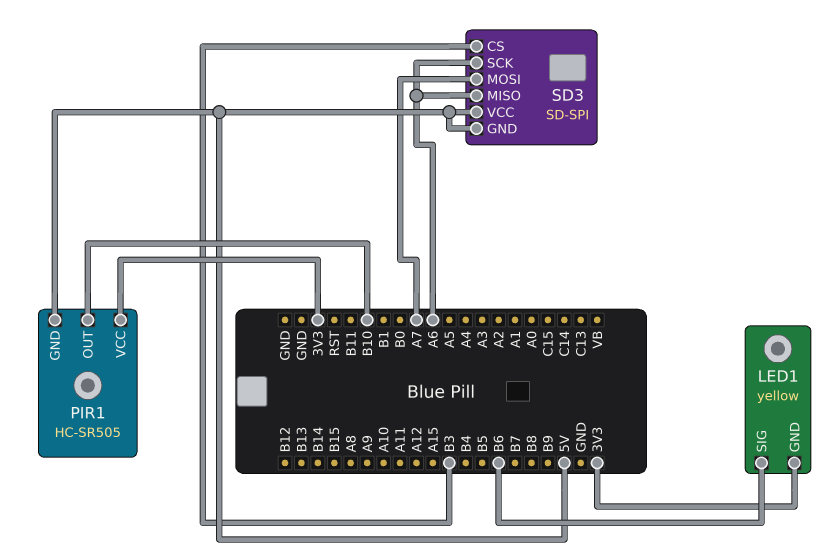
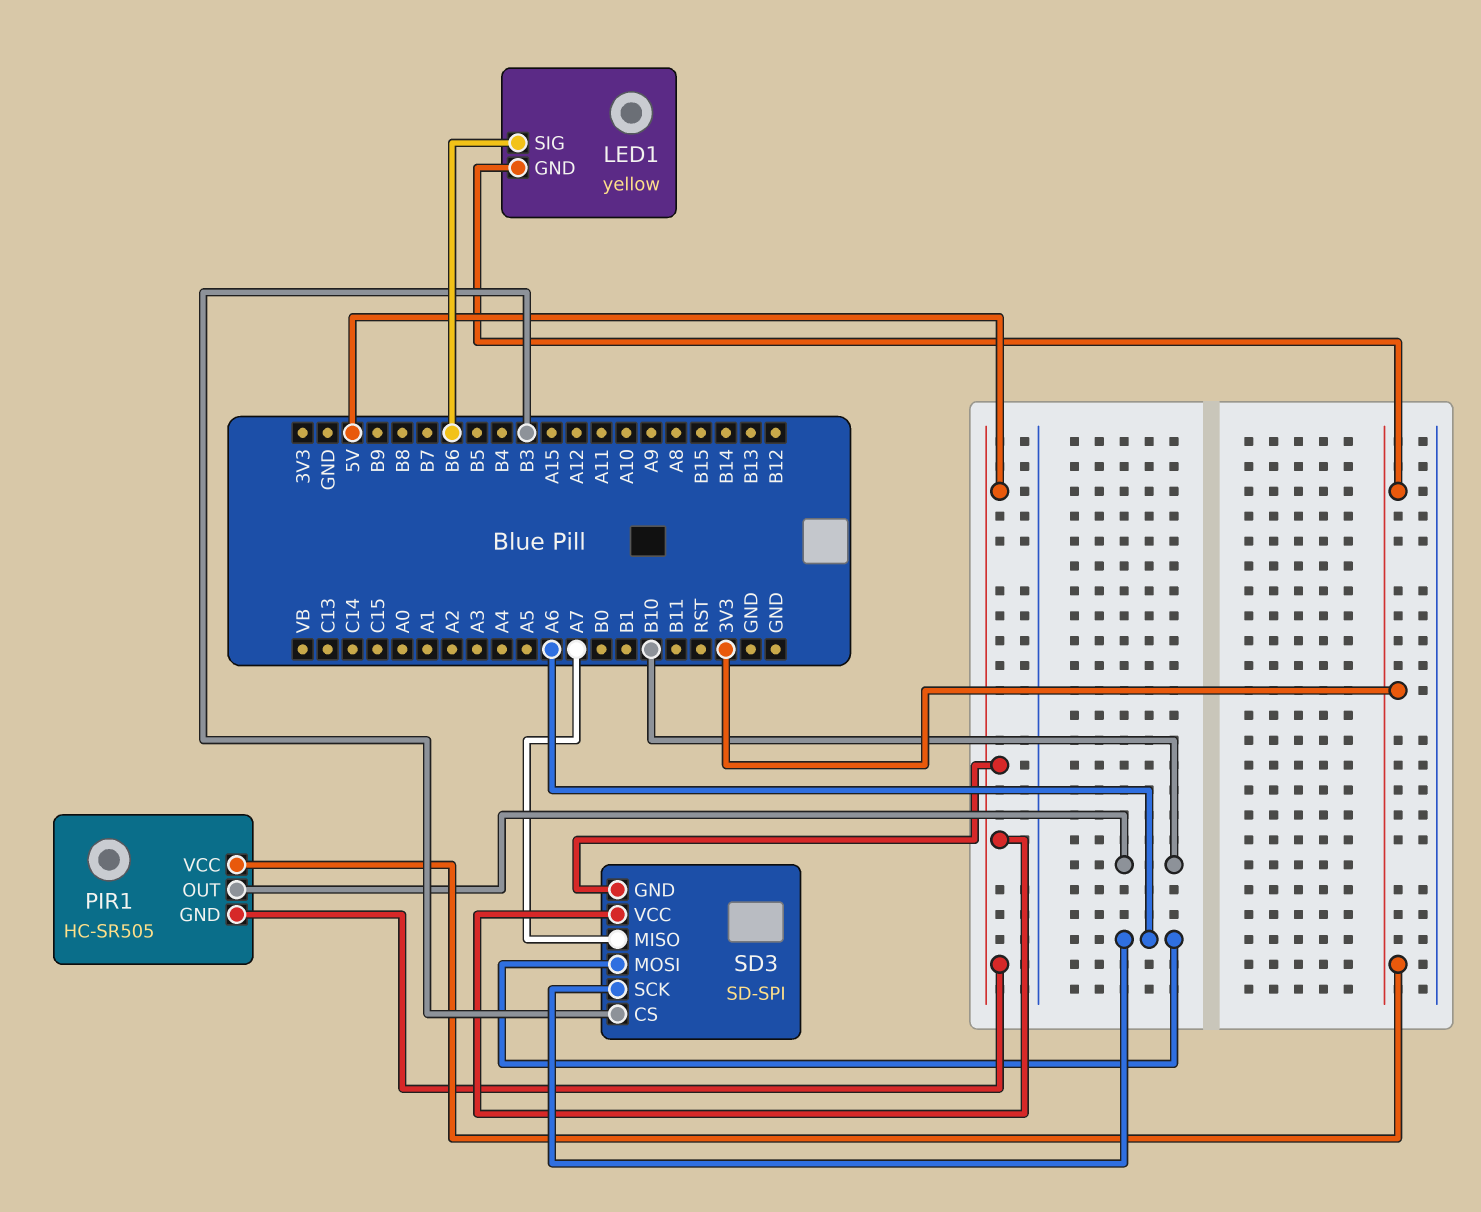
SD3 pin MISO: A6 -> A7
SD3 pin MOSI: A7 -> A6

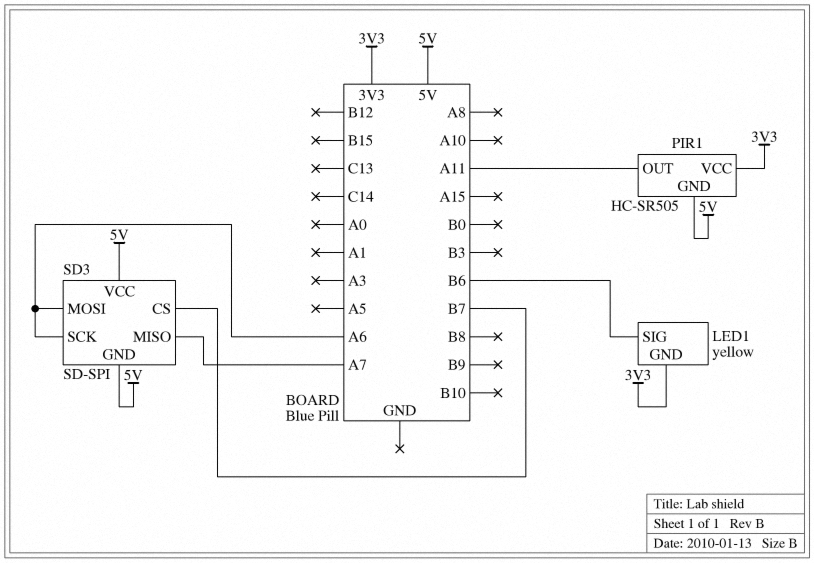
PIR1 pin OUT: B10 -> A11
SD3 pin CS: B3 -> B7

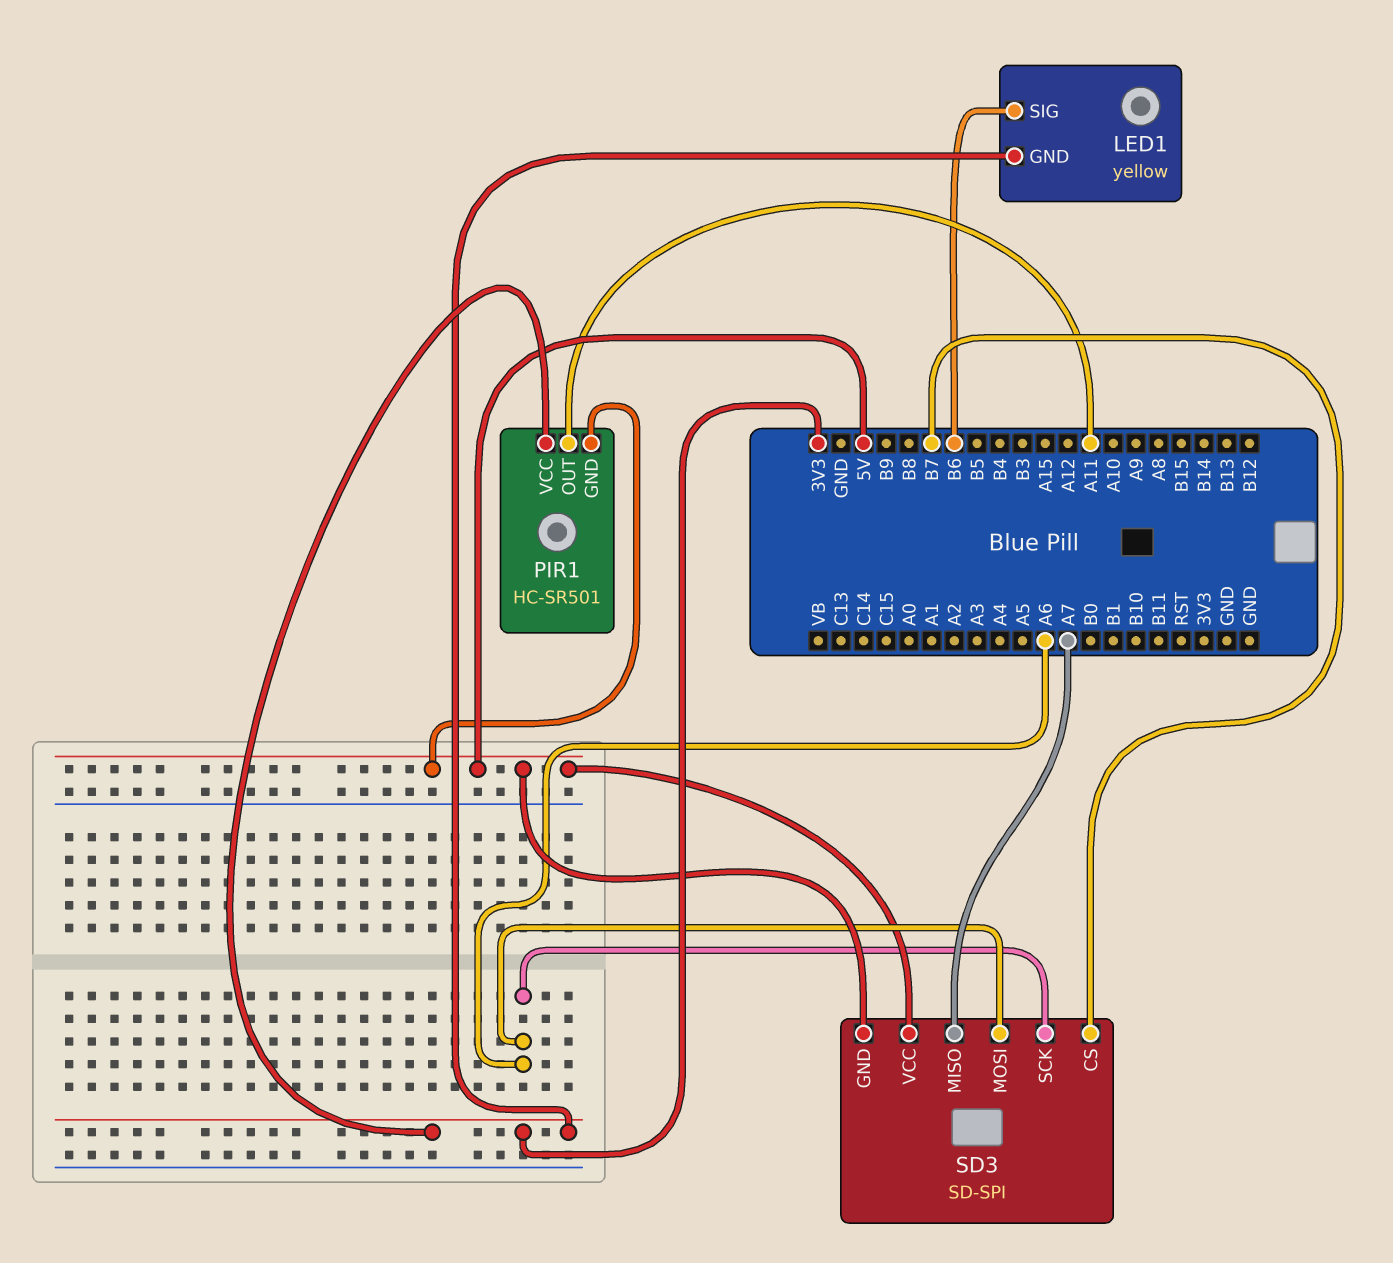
PIR1: HC-SR505 -> HC-SR501

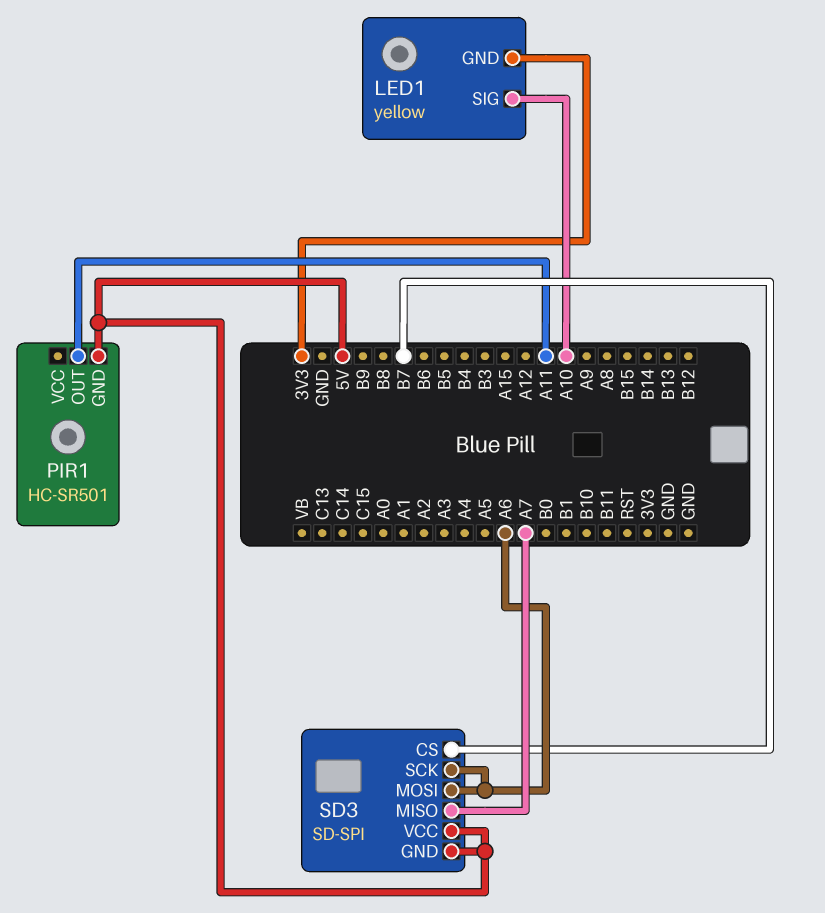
LED1 pin SIG: B6 -> A10
PIR1 pin VCC: 3V3 -> none

